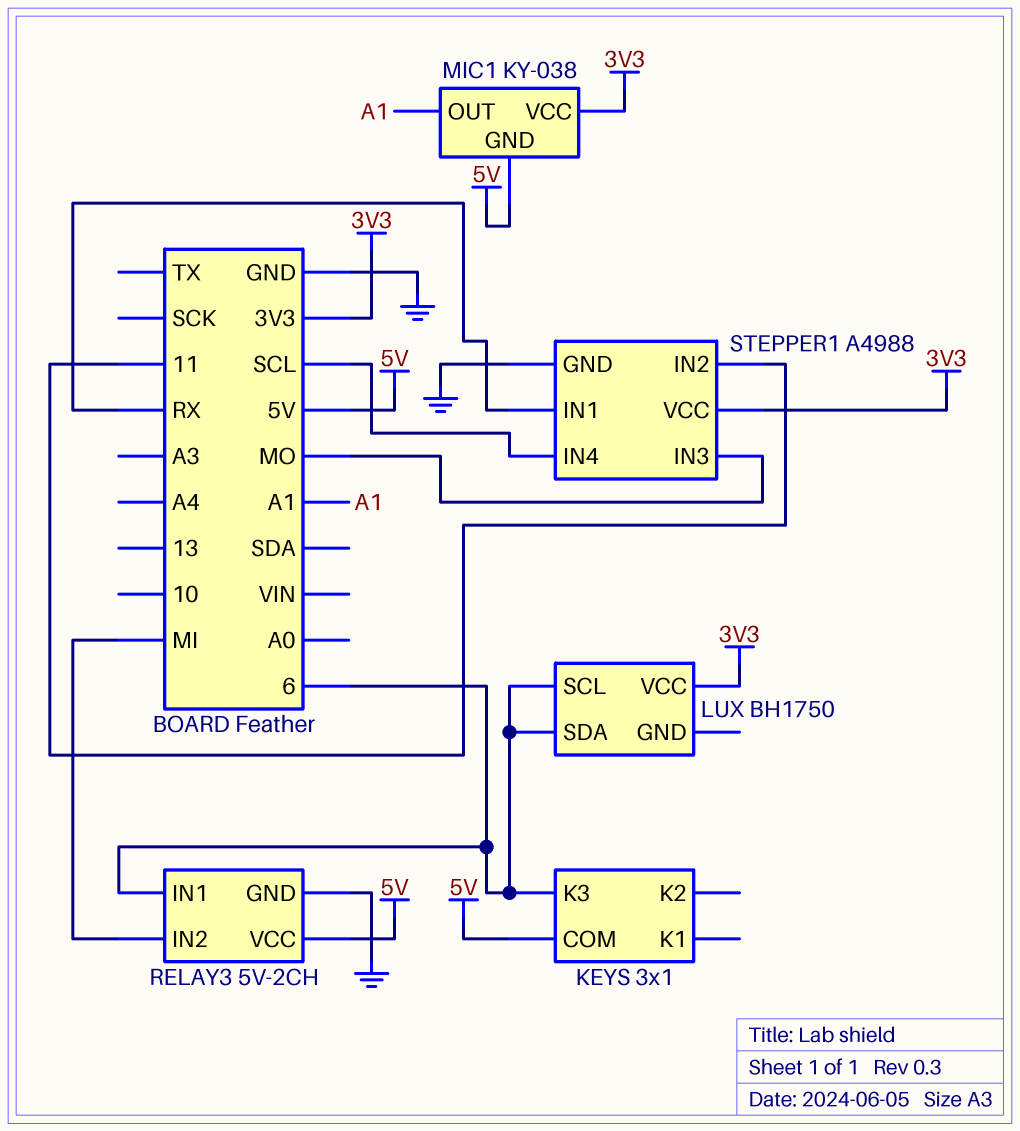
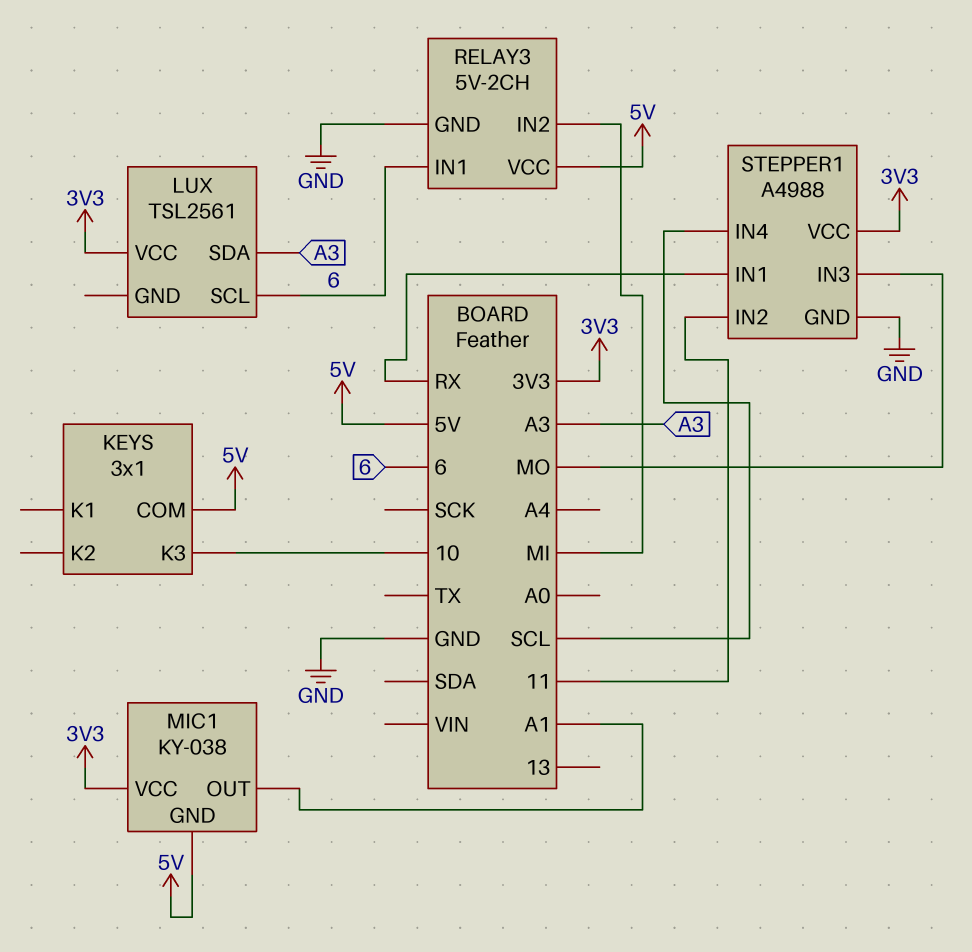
KEYS pin K3: 6 -> 10
LUX: BH1750 -> TSL2561
LUX pin SDA: 6 -> A3

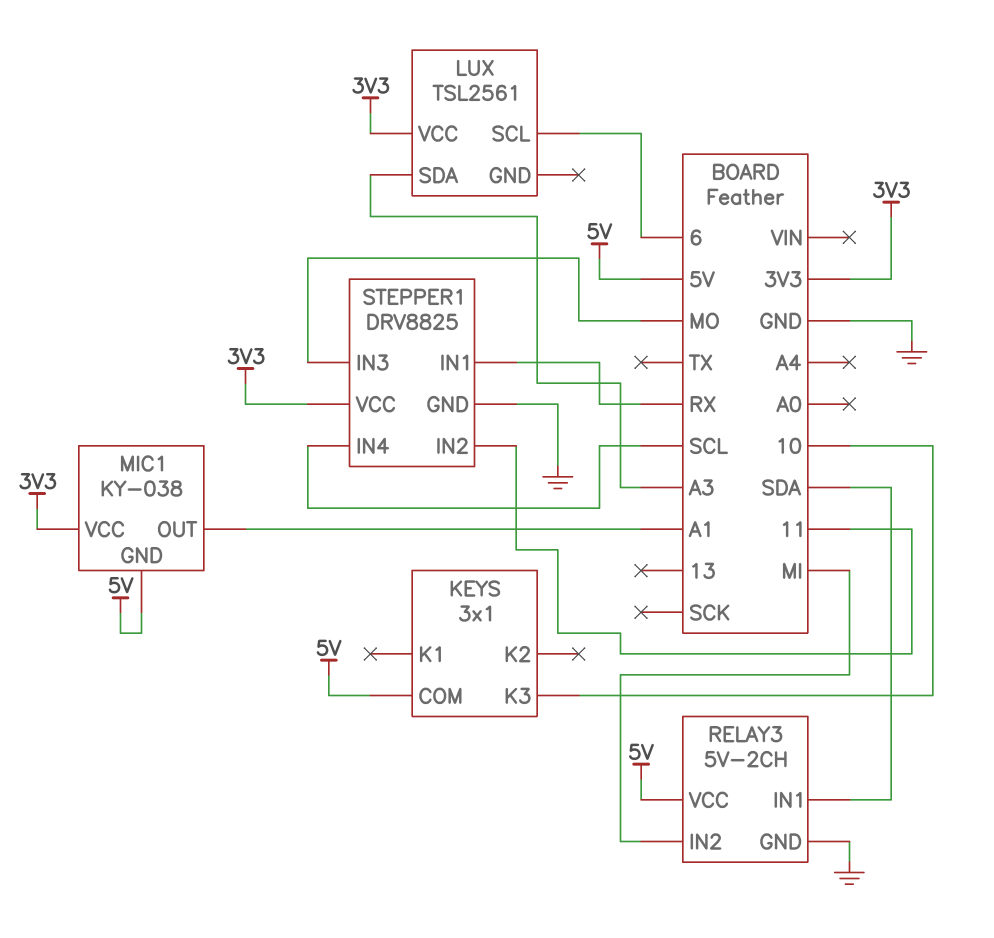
RELAY3 pin IN1: 6 -> SDA
STEPPER1: A4988 -> DRV8825

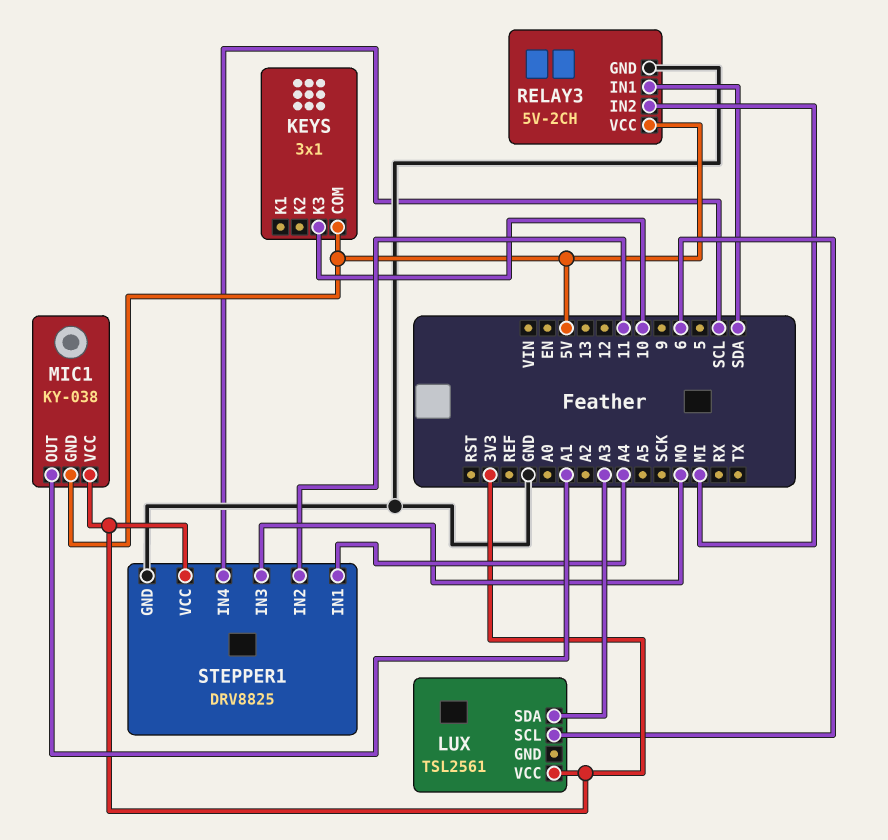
STEPPER1 pin IN1: RX -> A4

